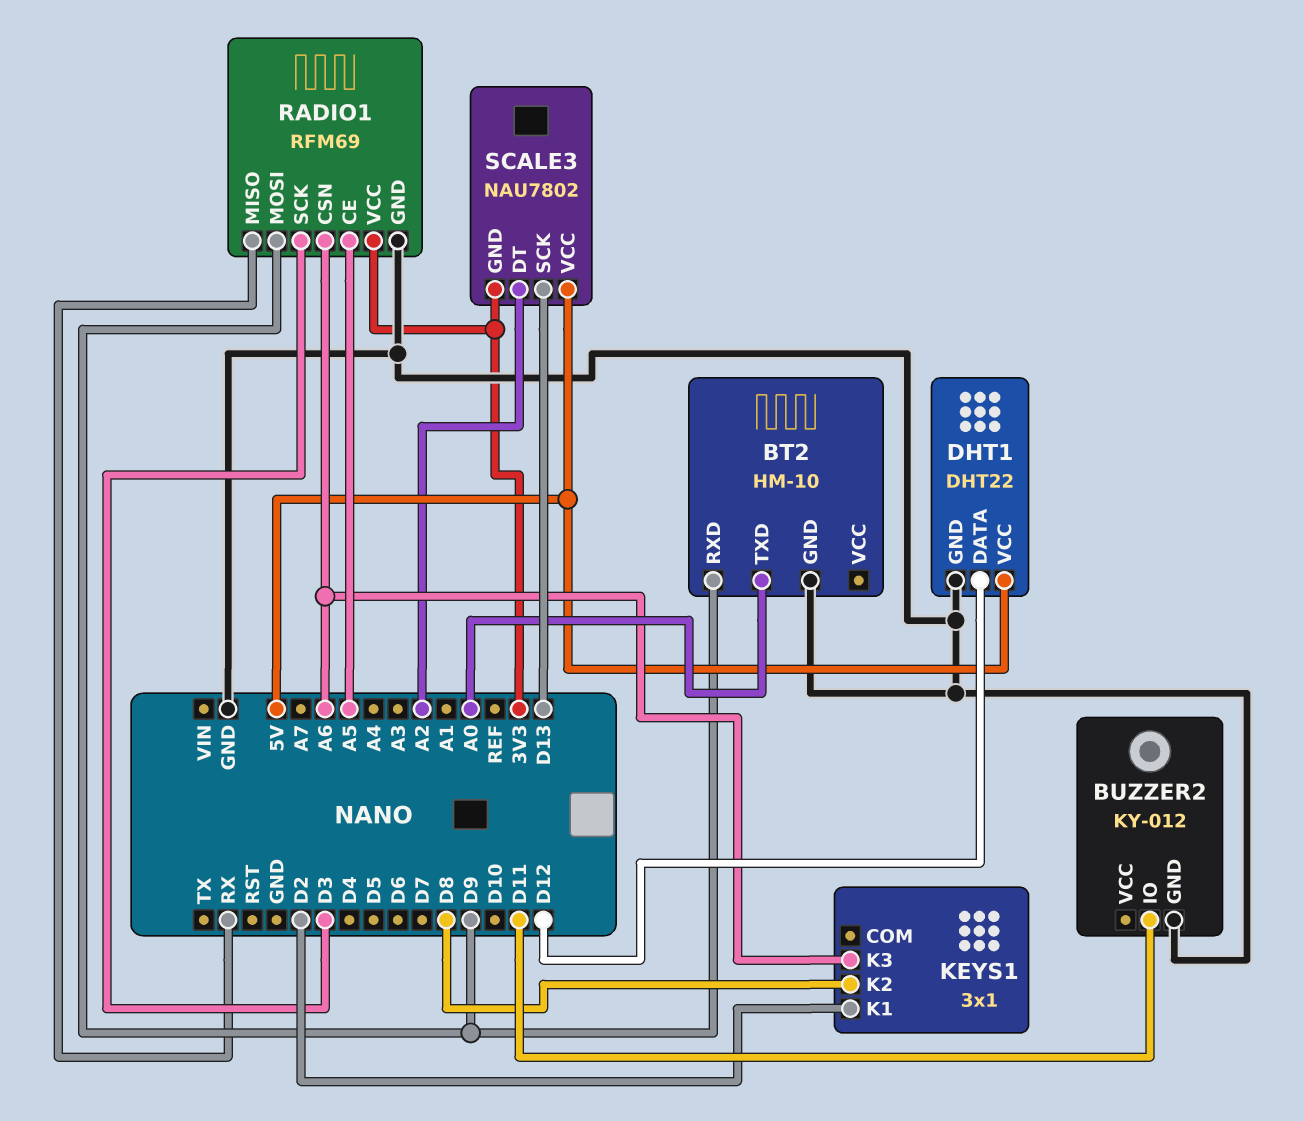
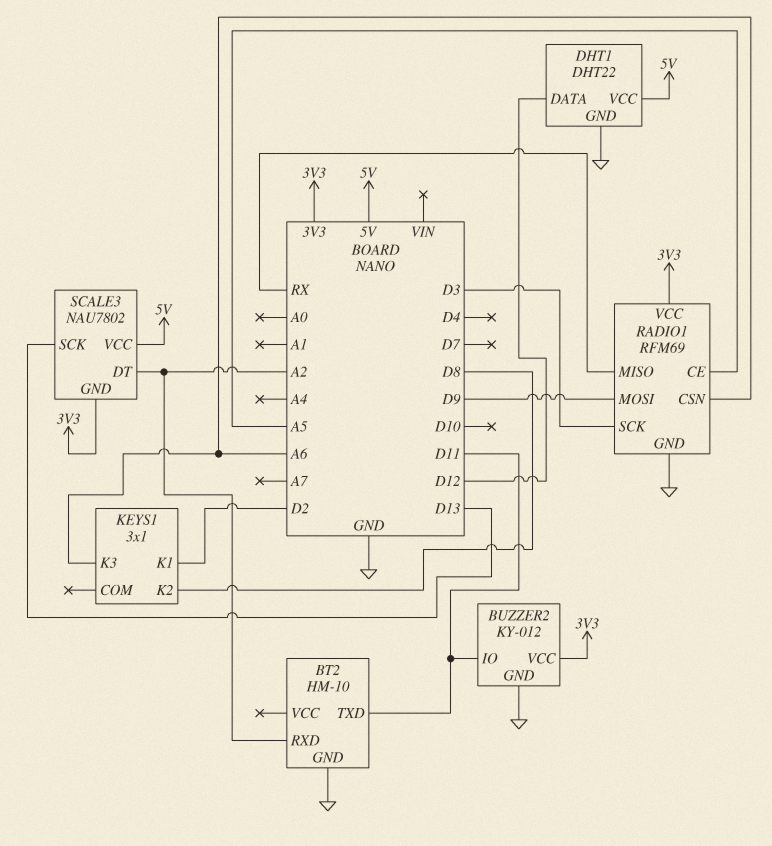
BT2 pin RXD: D9 -> A2
BT2 pin TXD: A0 -> D11
BUZZER2 pin VCC: none -> 3V3

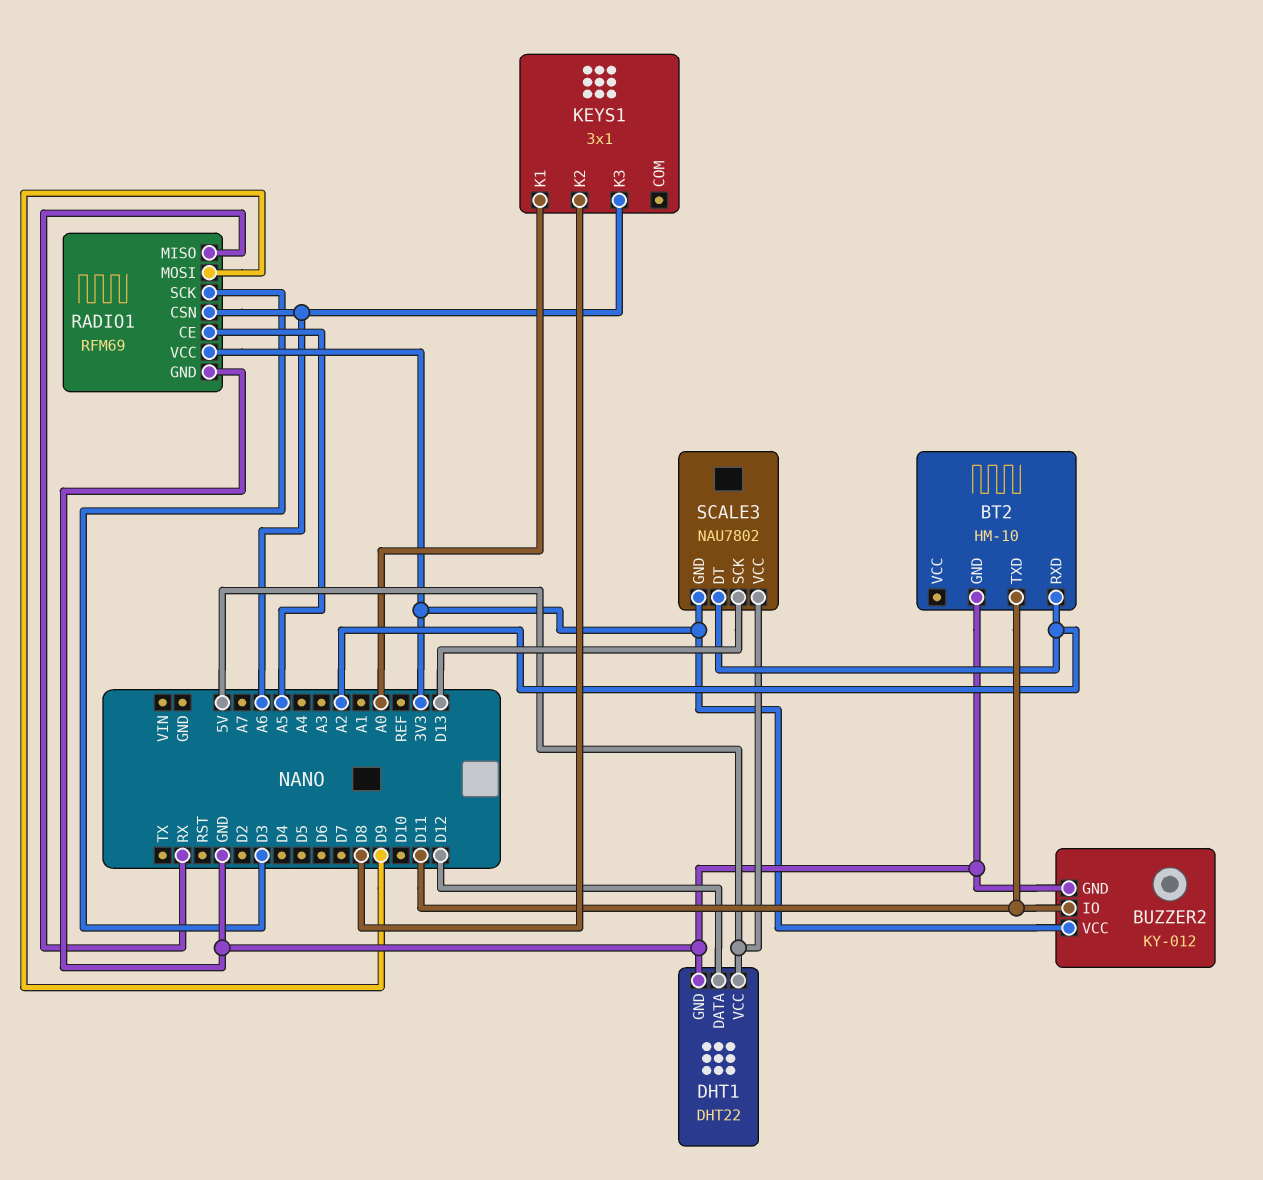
KEYS1 pin K1: D2 -> A0

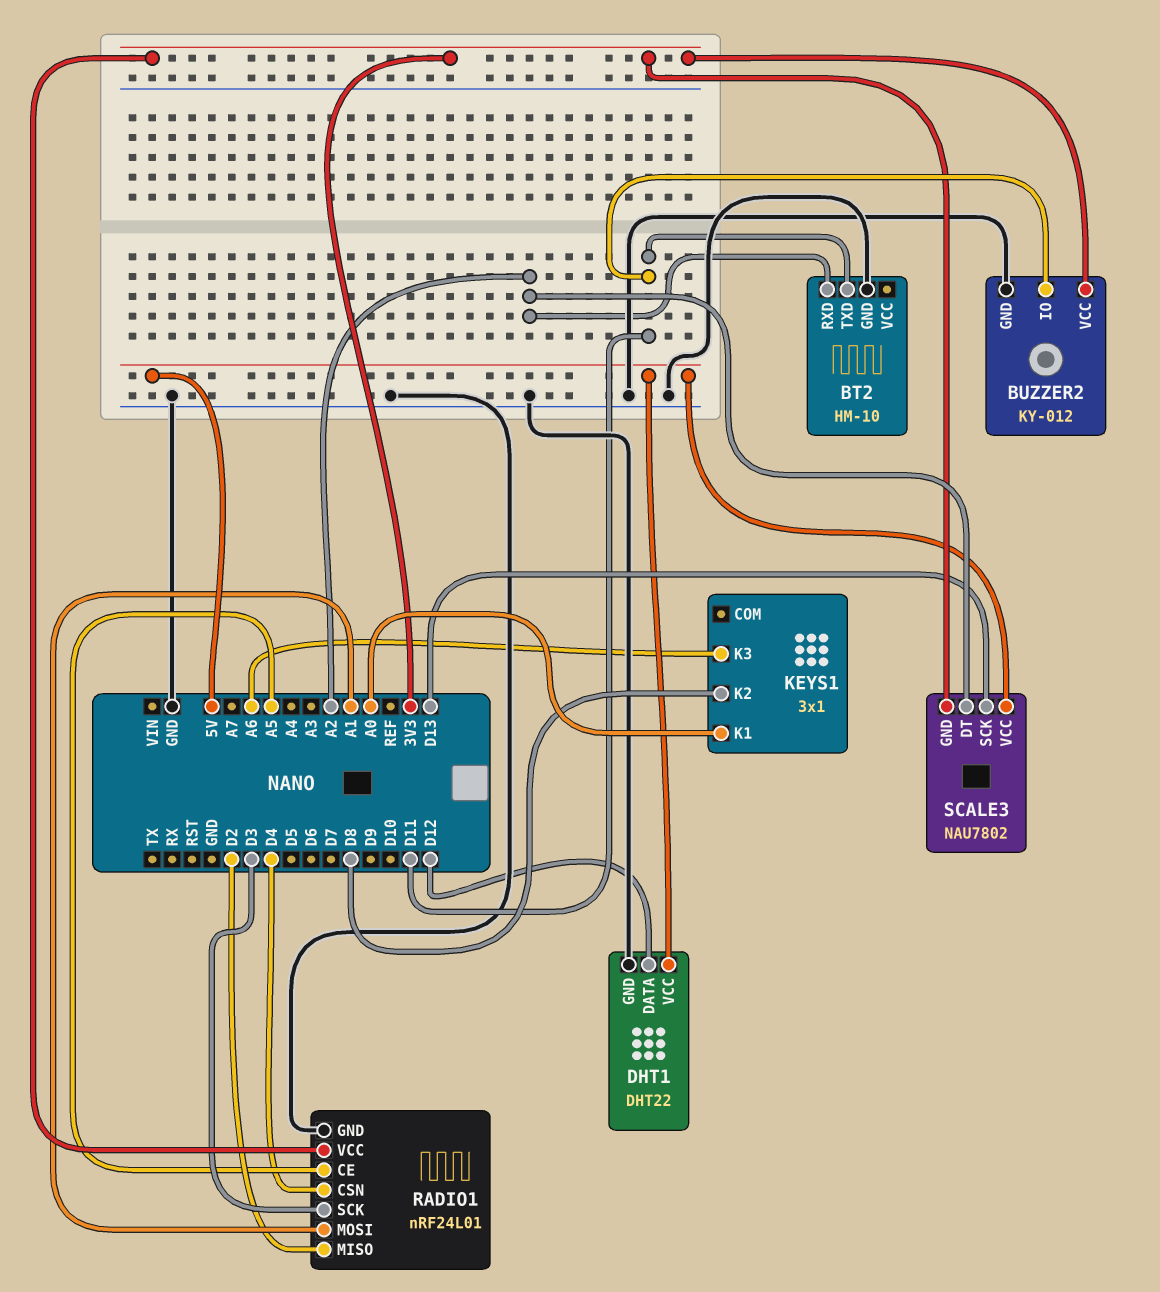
RADIO1: RFM69 -> nRF24L01
RADIO1 pin CSN: A6 -> D4
RADIO1 pin MISO: RX -> D2
RADIO1 pin MOSI: D9 -> A1

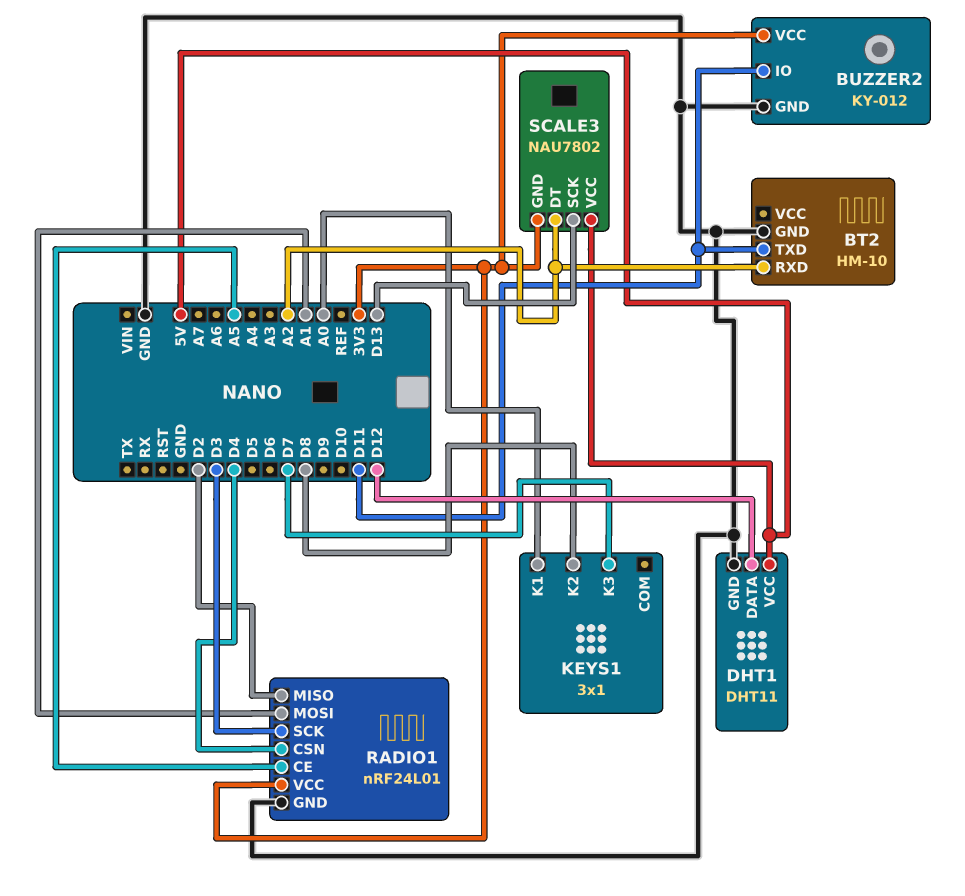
DHT1: DHT22 -> DHT11
KEYS1 pin K3: A6 -> D7

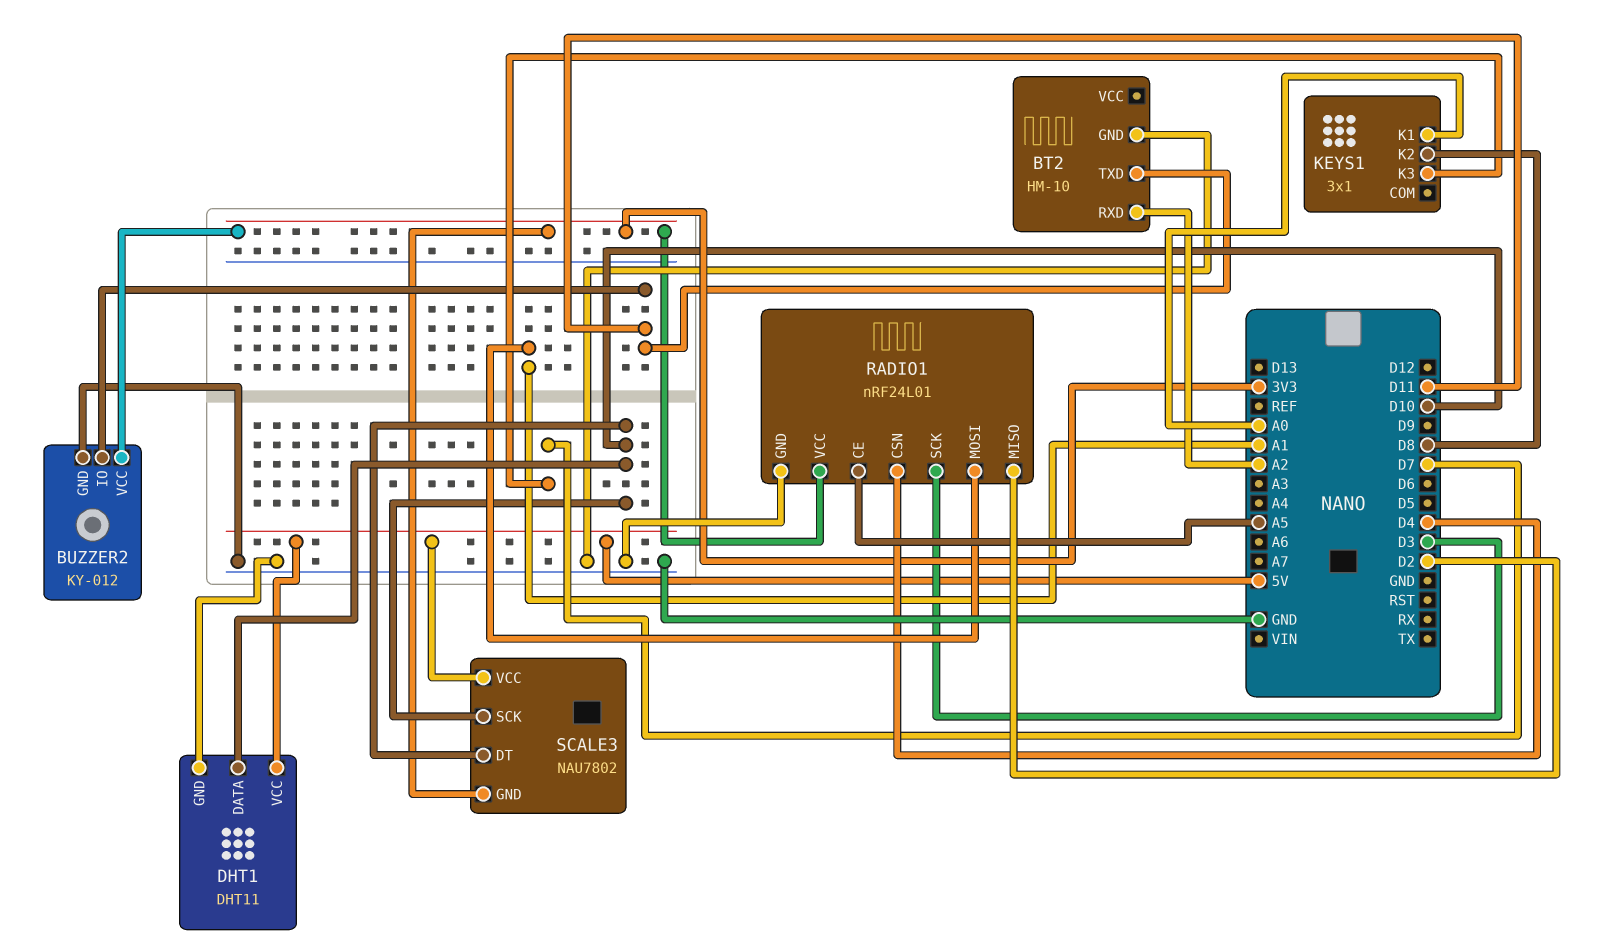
DHT1 pin DATA: D12 -> D10
SCALE3 pin DT: A2 -> D10
SCALE3 pin SCK: D13 -> D10

